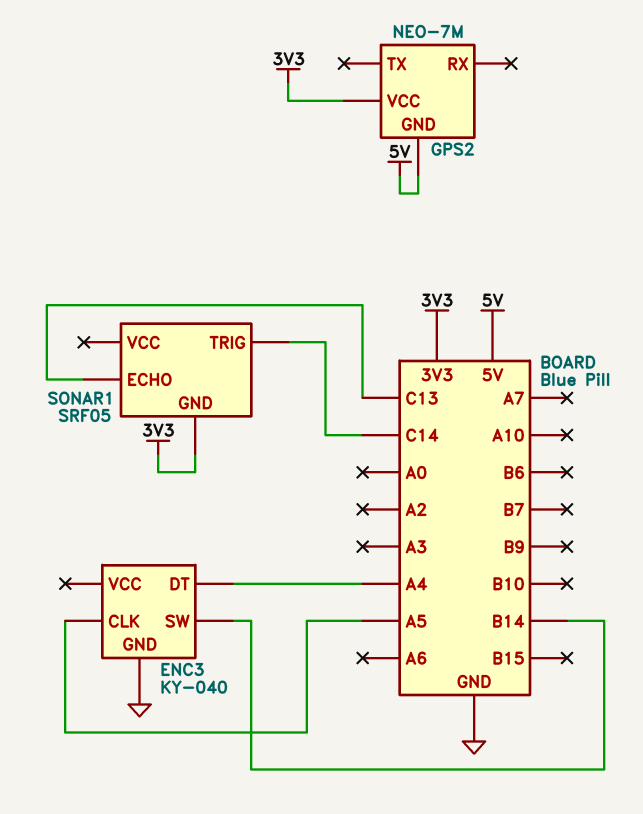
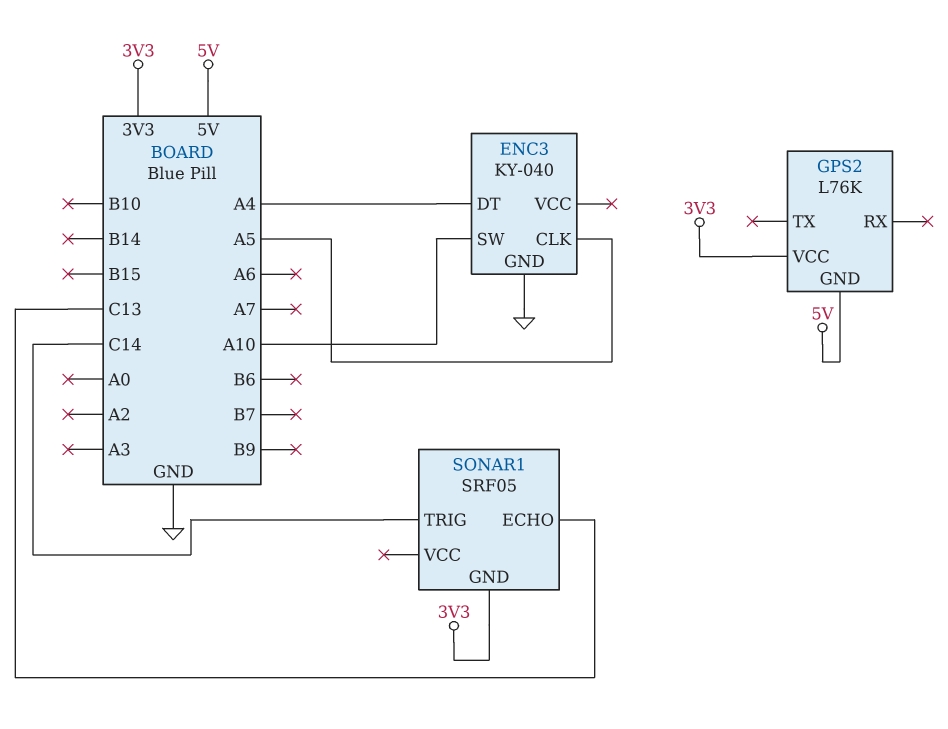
ENC3 pin SW: B14 -> A10
GPS2: NEO-7M -> L76K

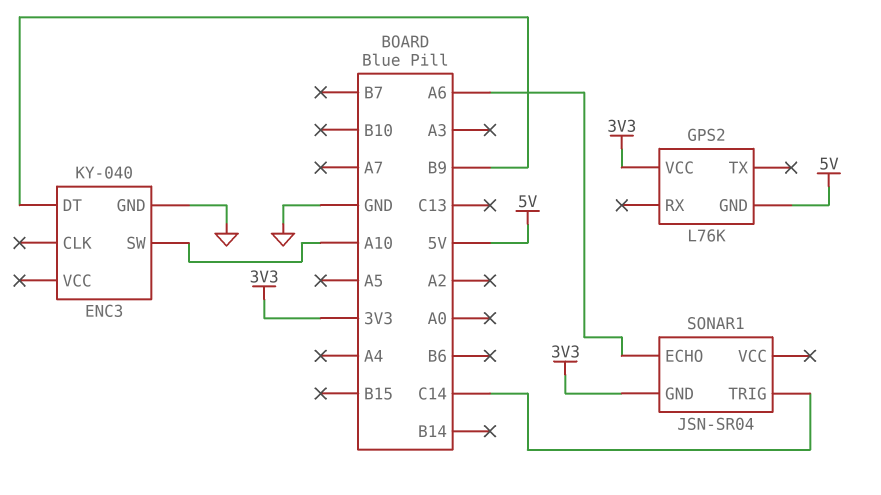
ENC3 pin CLK: A5 -> none
ENC3 pin DT: A4 -> B9
SONAR1: SRF05 -> JSN-SR04
SONAR1 pin ECHO: C13 -> A6

